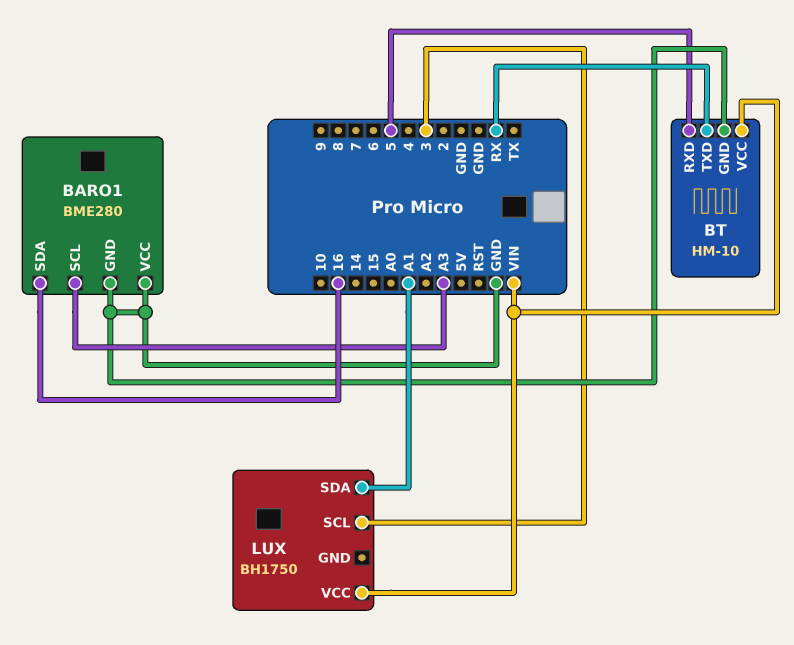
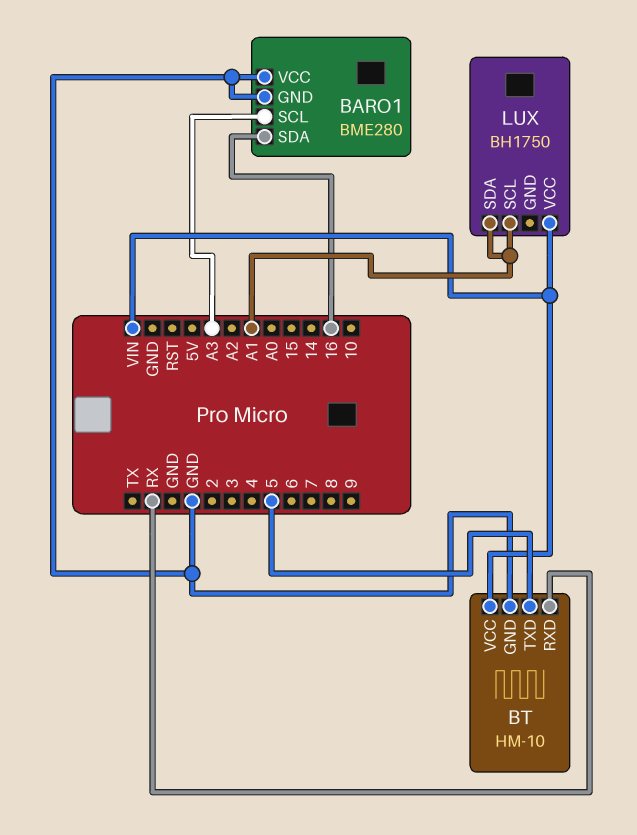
BT pin RXD: 5 -> RX
BT pin TXD: RX -> 5
LUX pin SCL: 3 -> A1

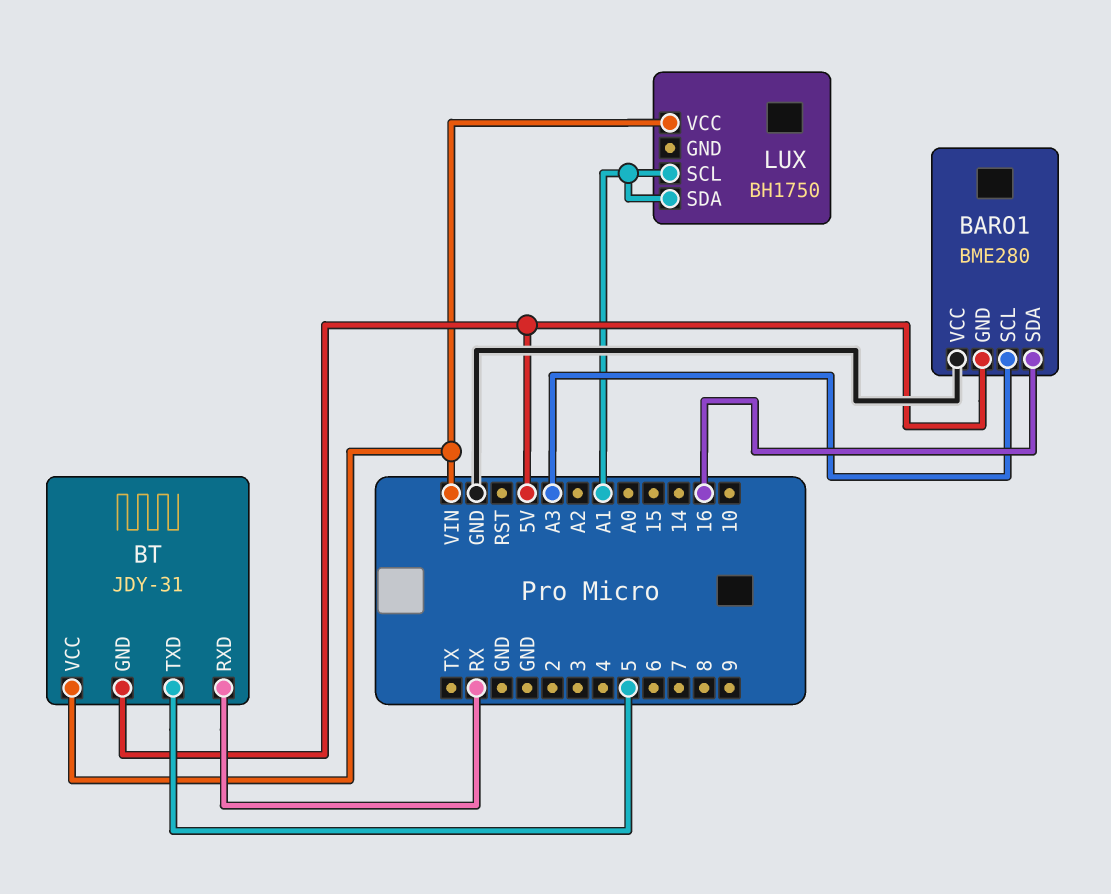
BARO1 pin GND: GND -> 5V
BT: HM-10 -> JDY-31
BT pin GND: GND -> 5V

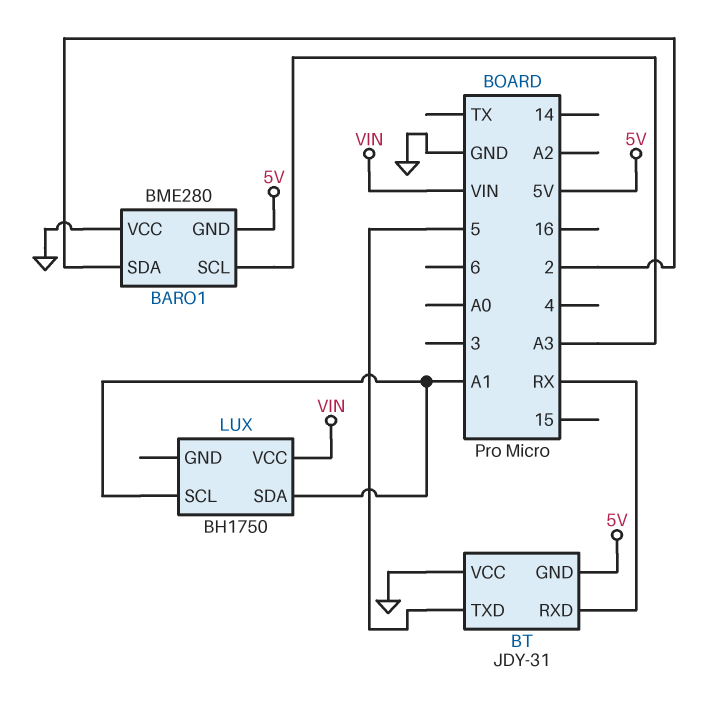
BARO1 pin SDA: 16 -> 2
BT pin VCC: VIN -> GND

